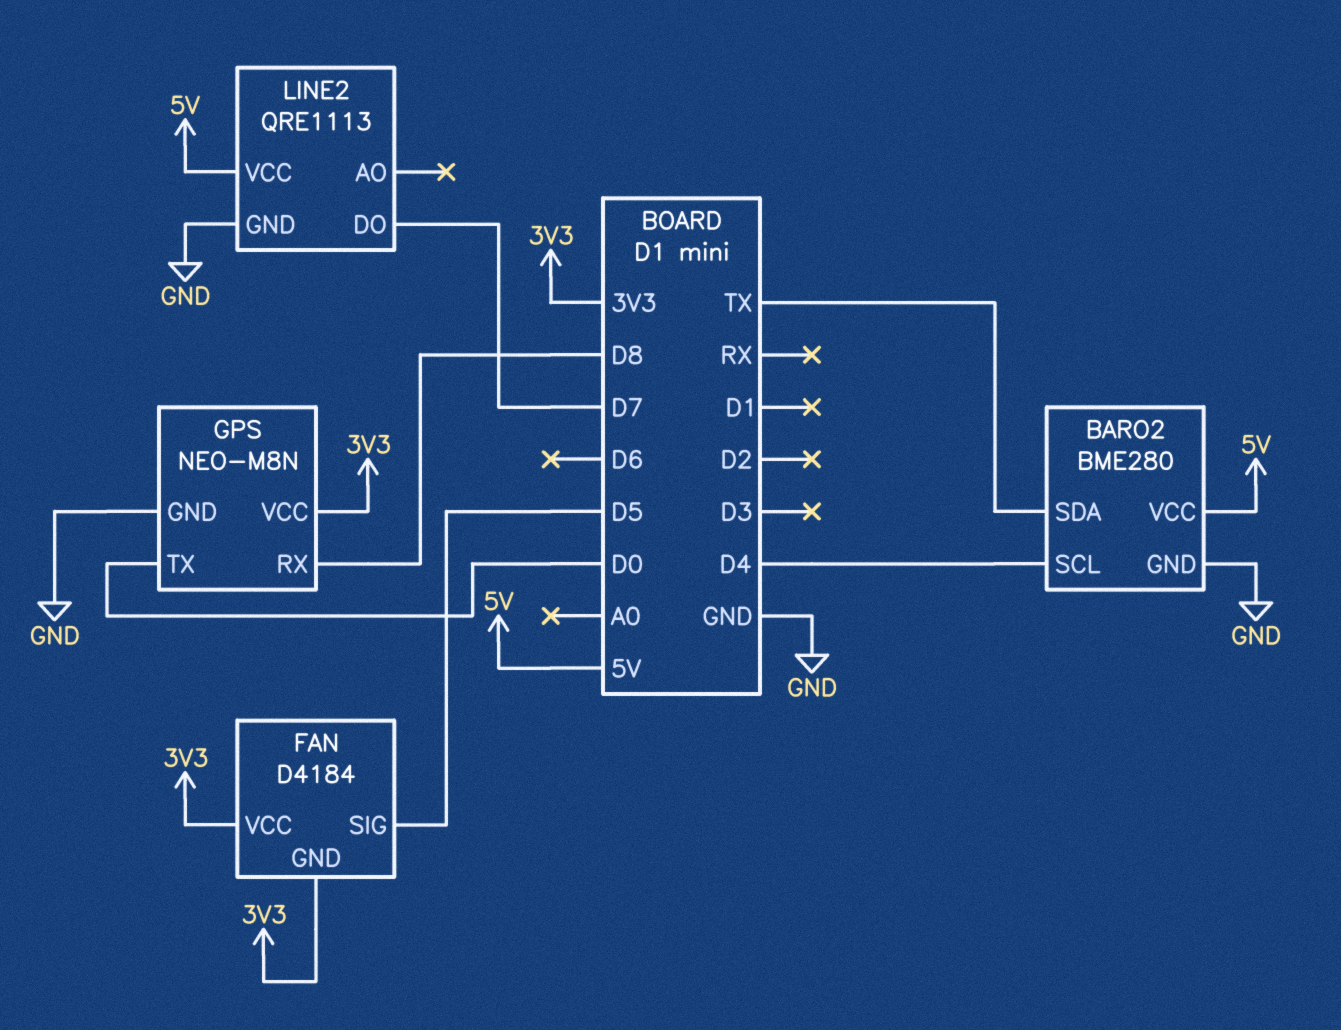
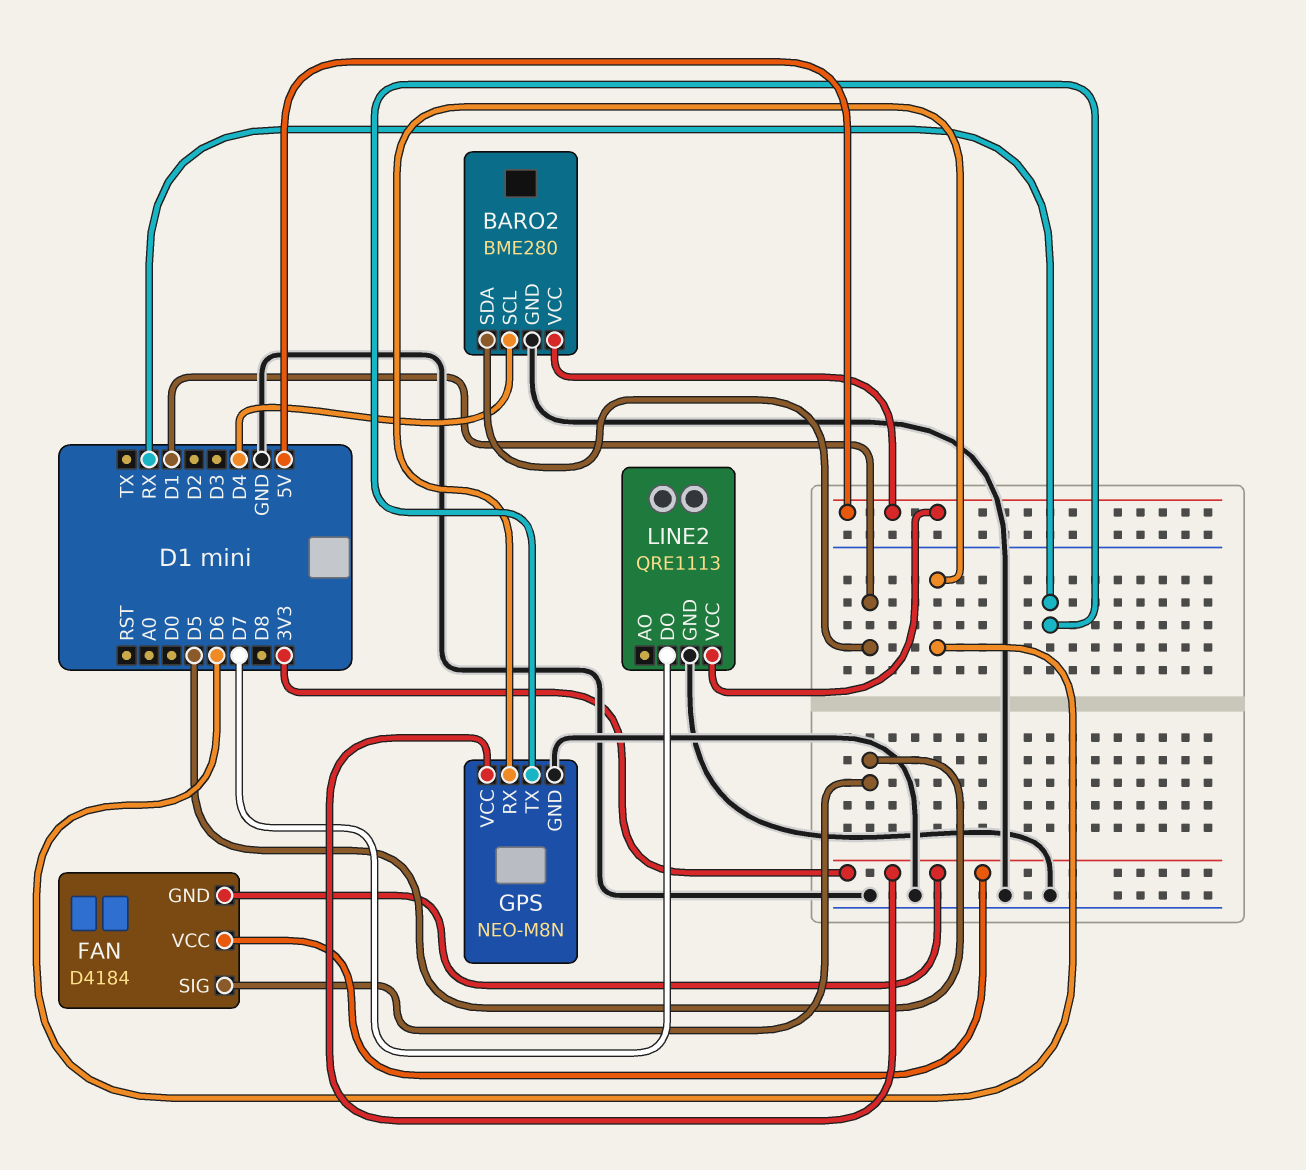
BARO2 pin SDA: TX -> D1
GPS pin RX: D8 -> D6
GPS pin TX: D0 -> RX

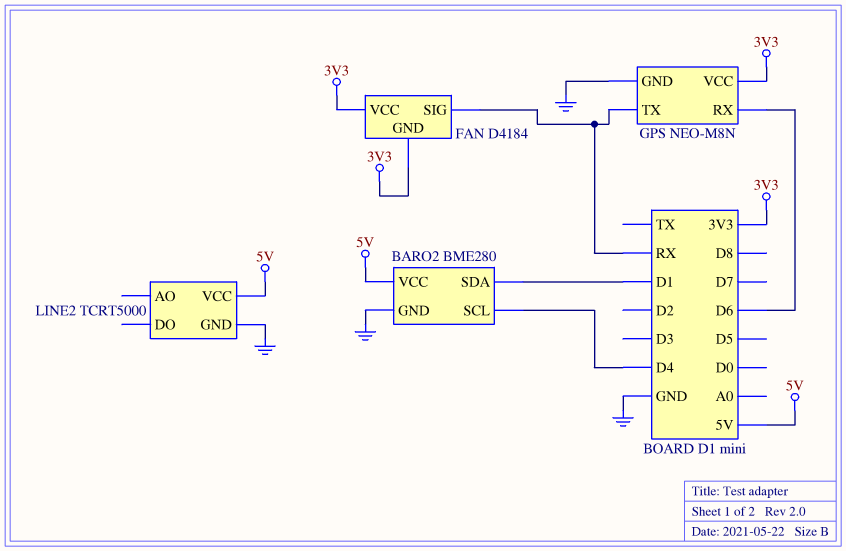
FAN pin SIG: D5 -> RX
LINE2: QRE1113 -> TCRT5000
LINE2 pin DO: D7 -> none

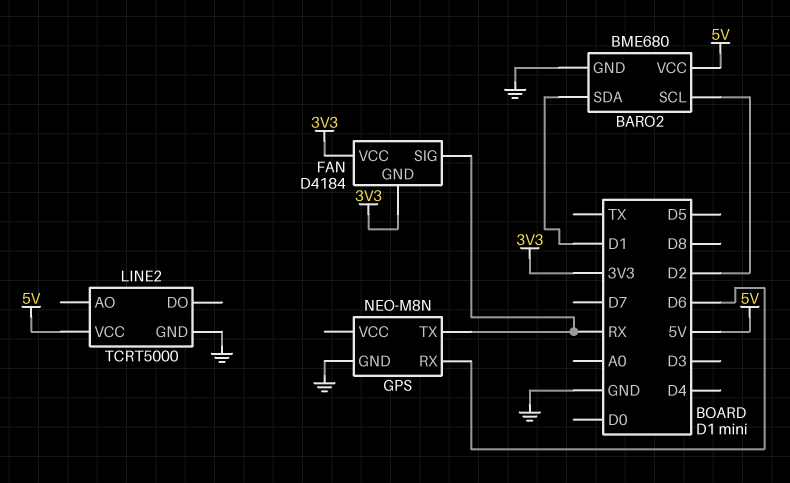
BARO2: BME280 -> BME680
BARO2 pin SCL: D4 -> D2
GPS pin VCC: 3V3 -> none

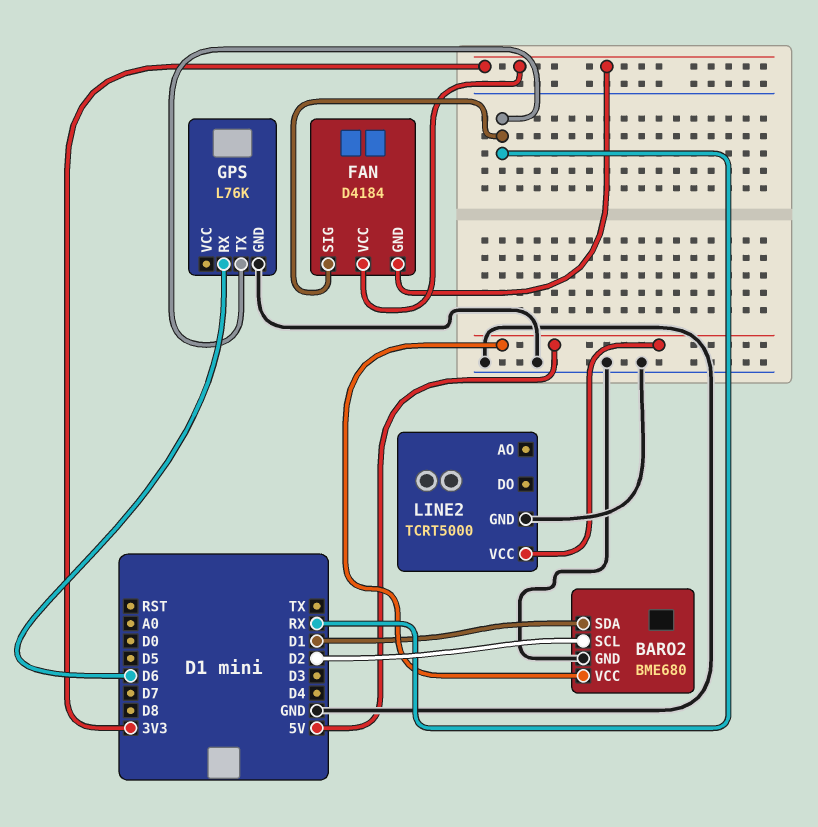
GPS: NEO-M8N -> L76K

